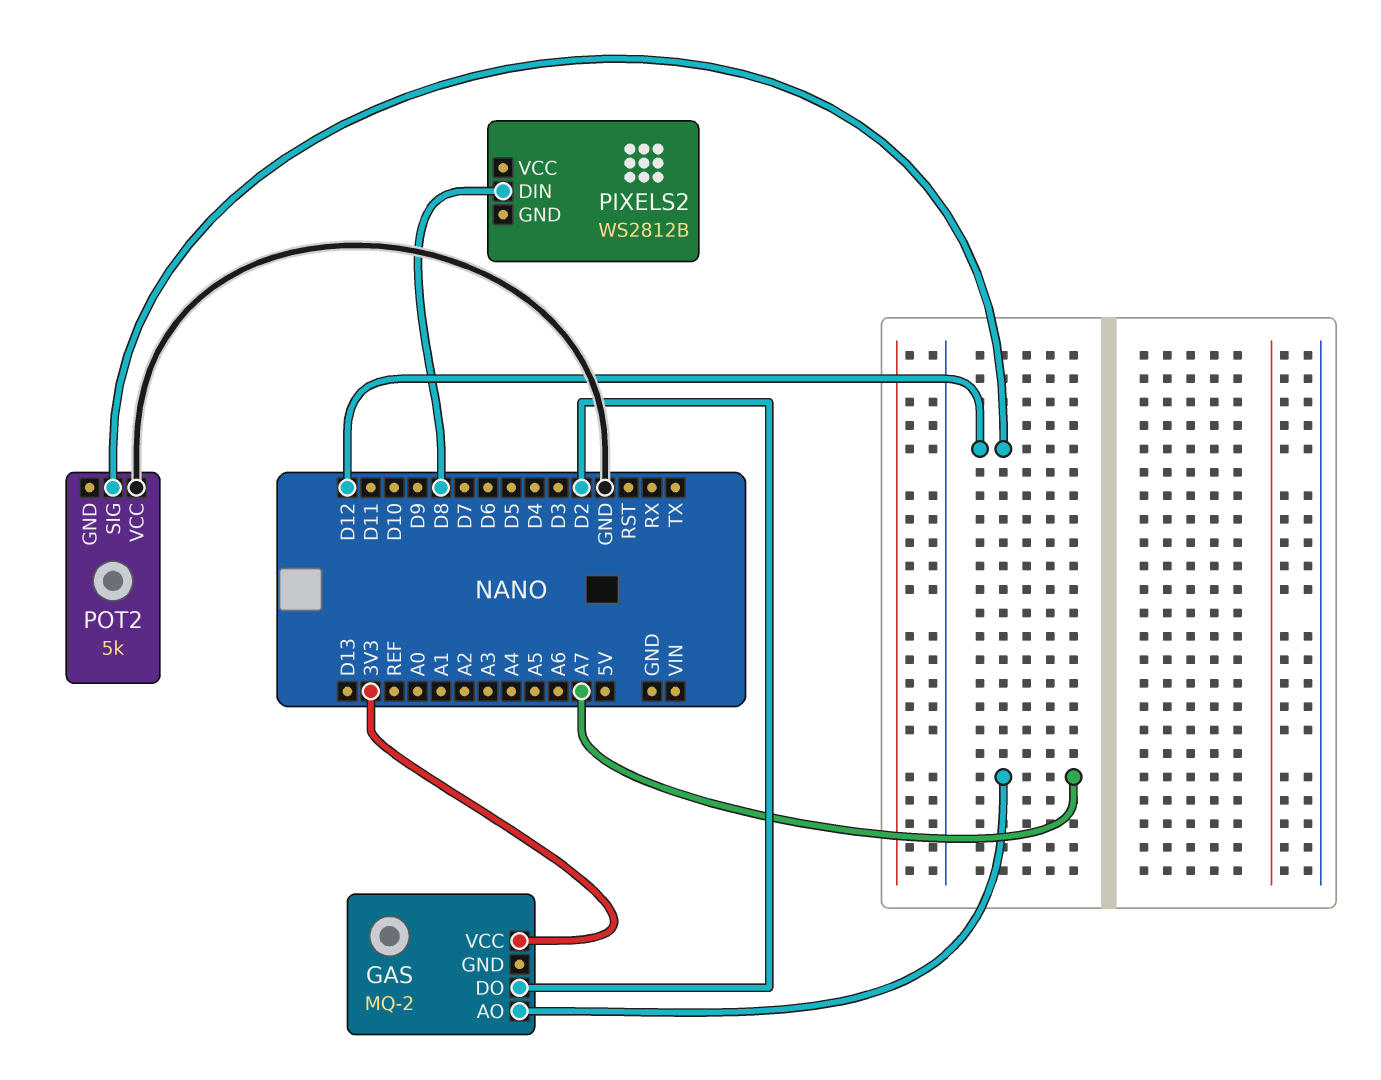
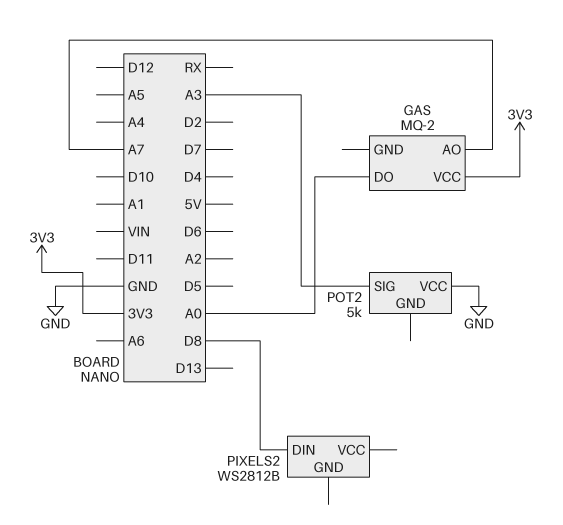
GAS pin DO: D2 -> A0
POT2 pin SIG: D12 -> A3

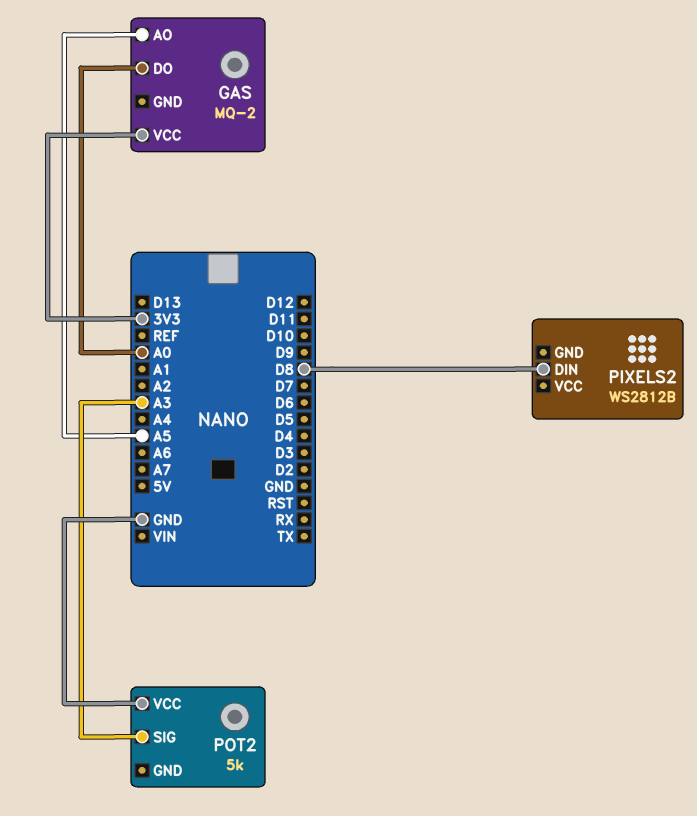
GAS pin AO: A7 -> A5

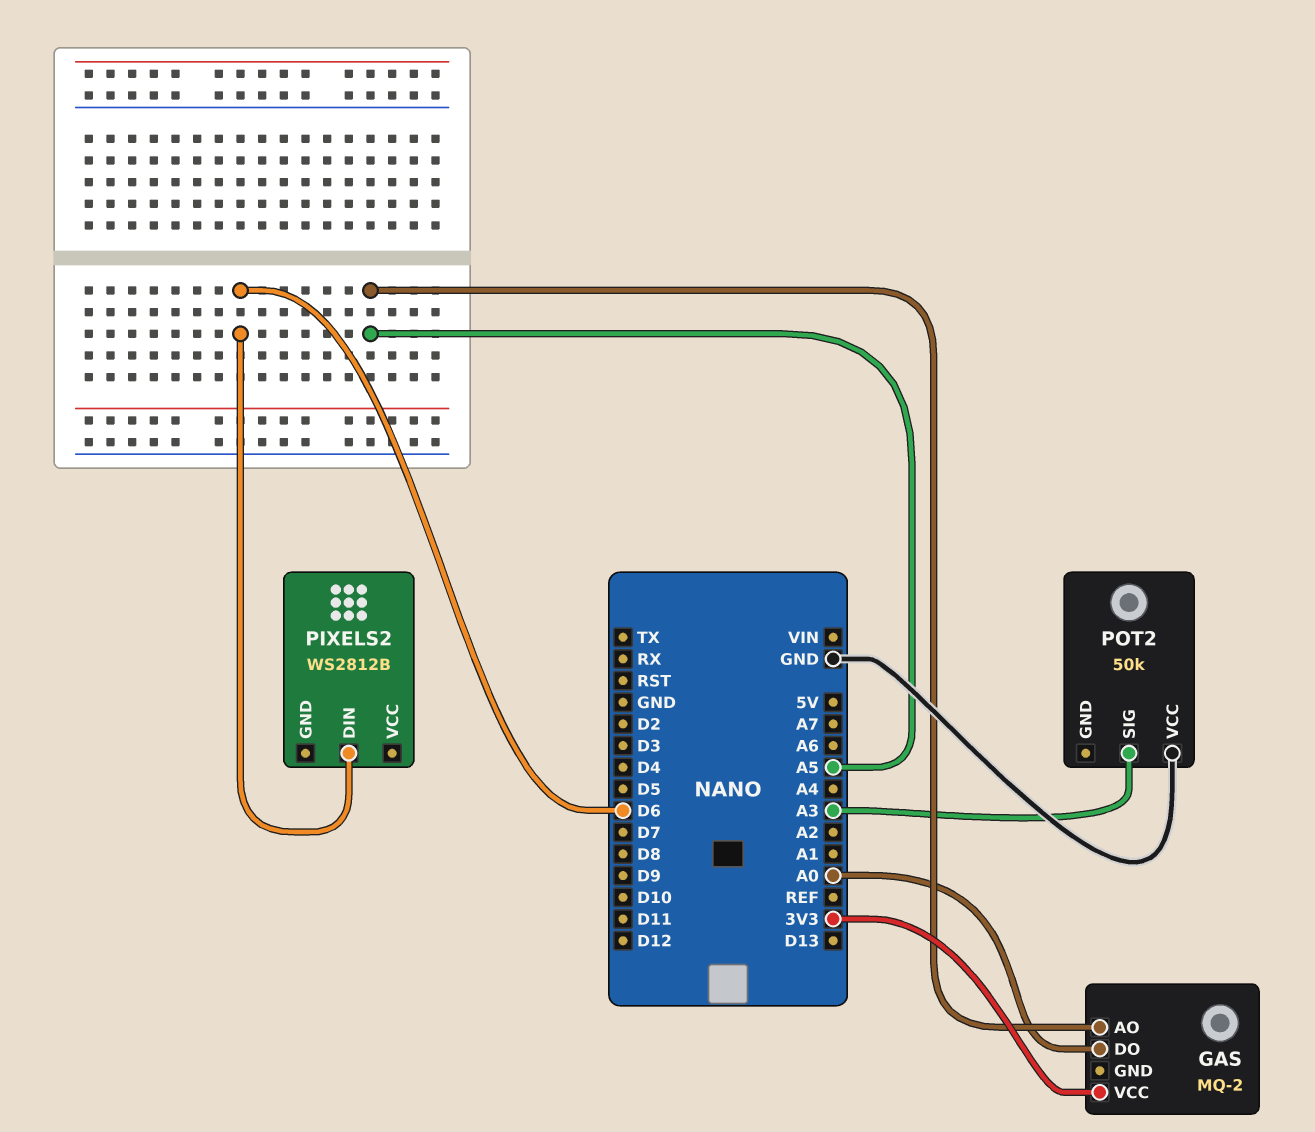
PIXELS2 pin DIN: D8 -> D6
POT2: 5k -> 50k

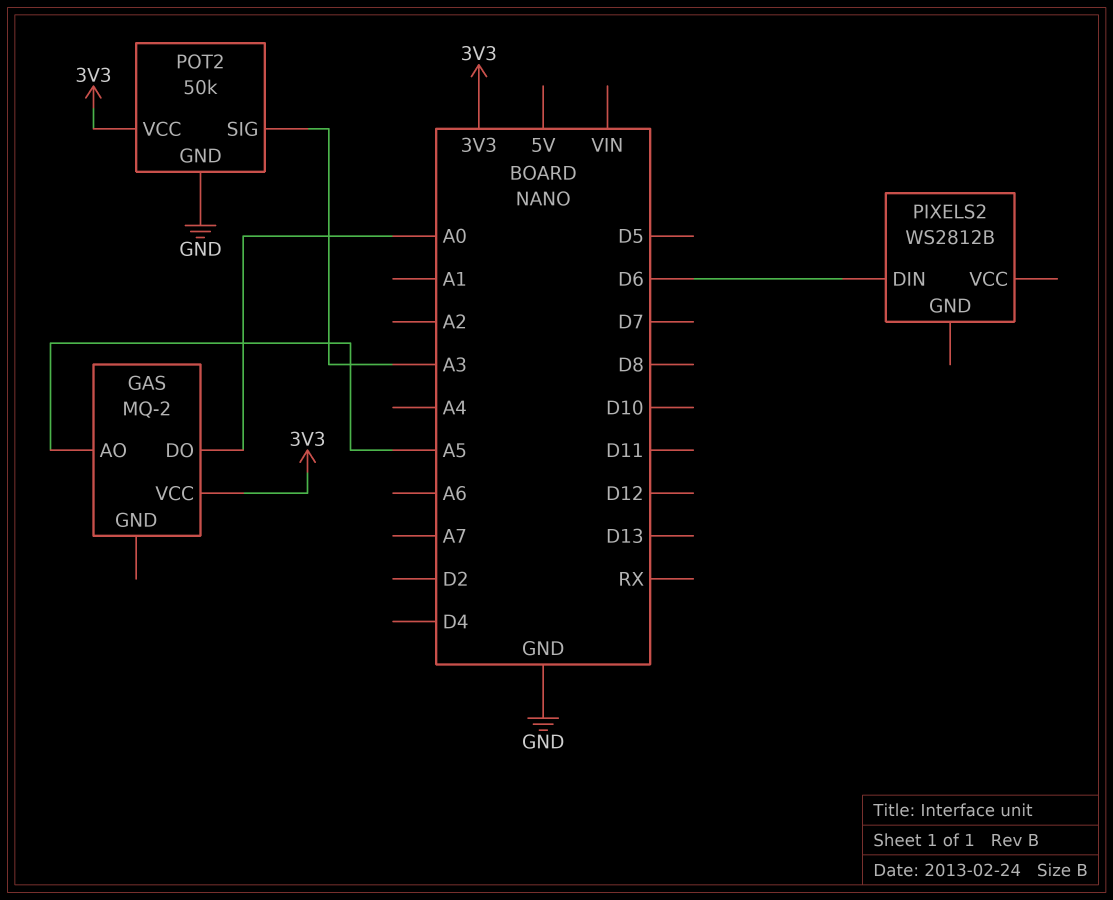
POT2 pin GND: none -> GND
POT2 pin VCC: GND -> 3V3

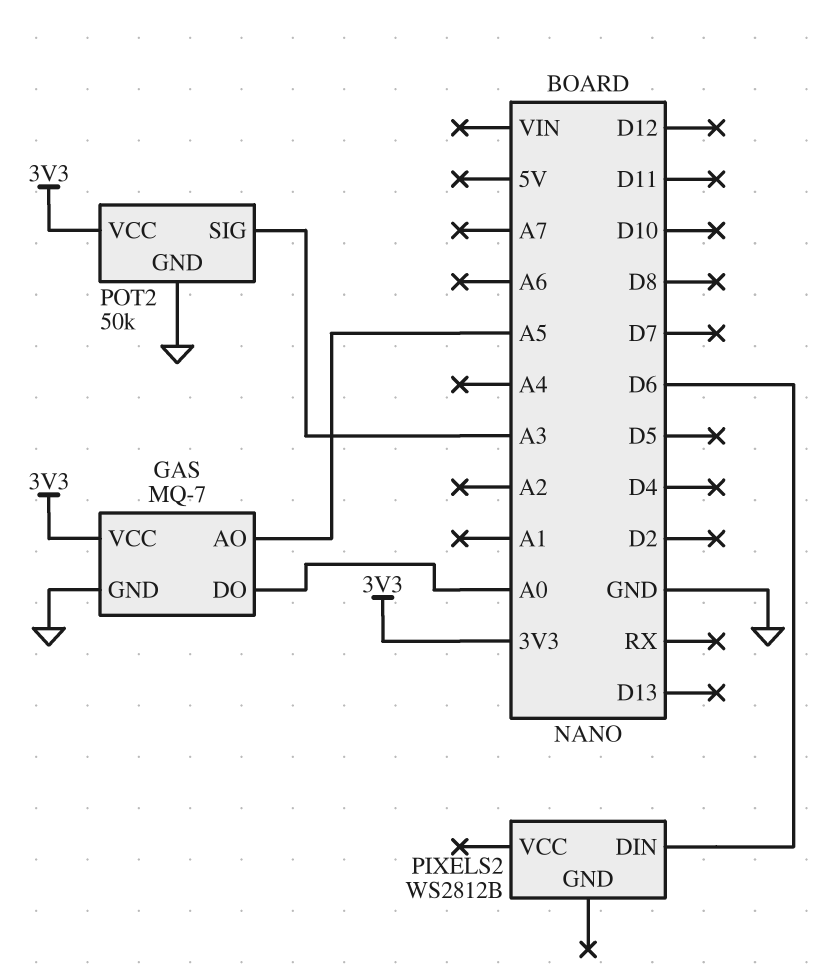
GAS: MQ-2 -> MQ-7
GAS pin GND: none -> GND

